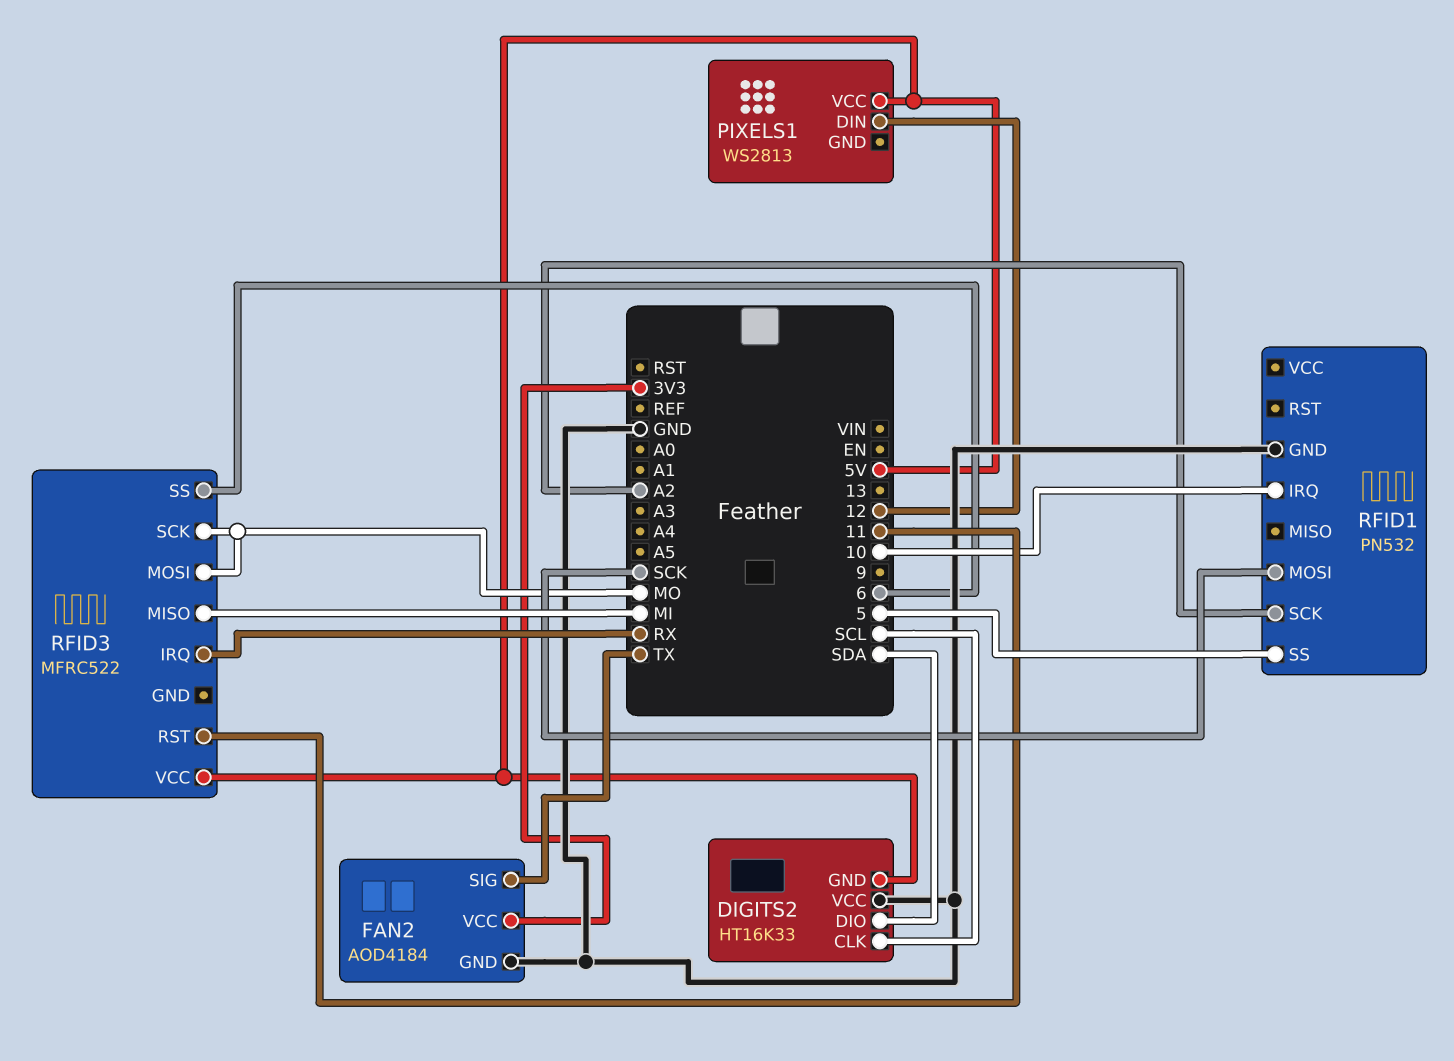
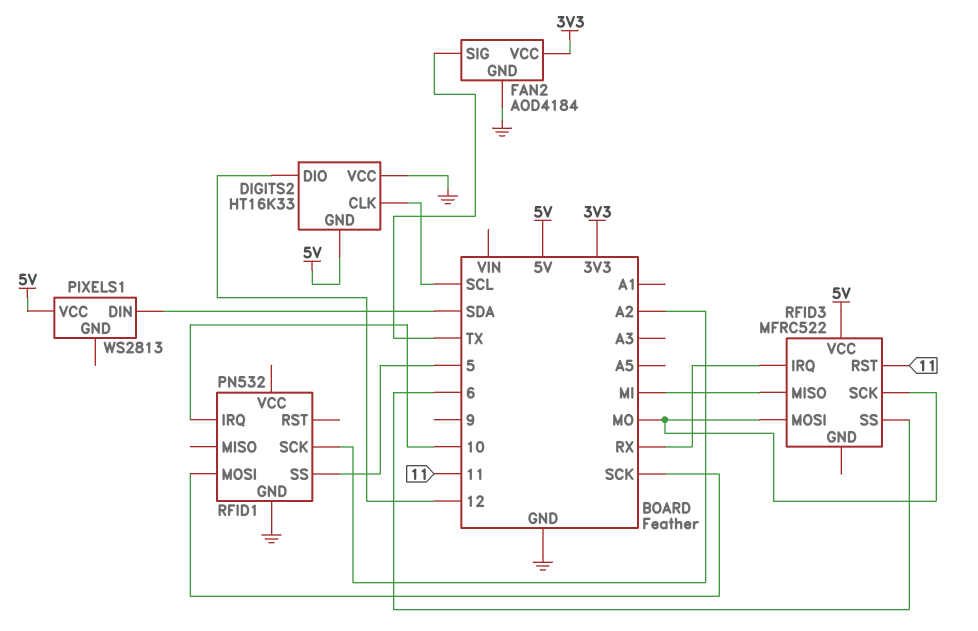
DIGITS2 pin DIO: SDA -> 12
PIXELS1 pin DIN: 12 -> SDA

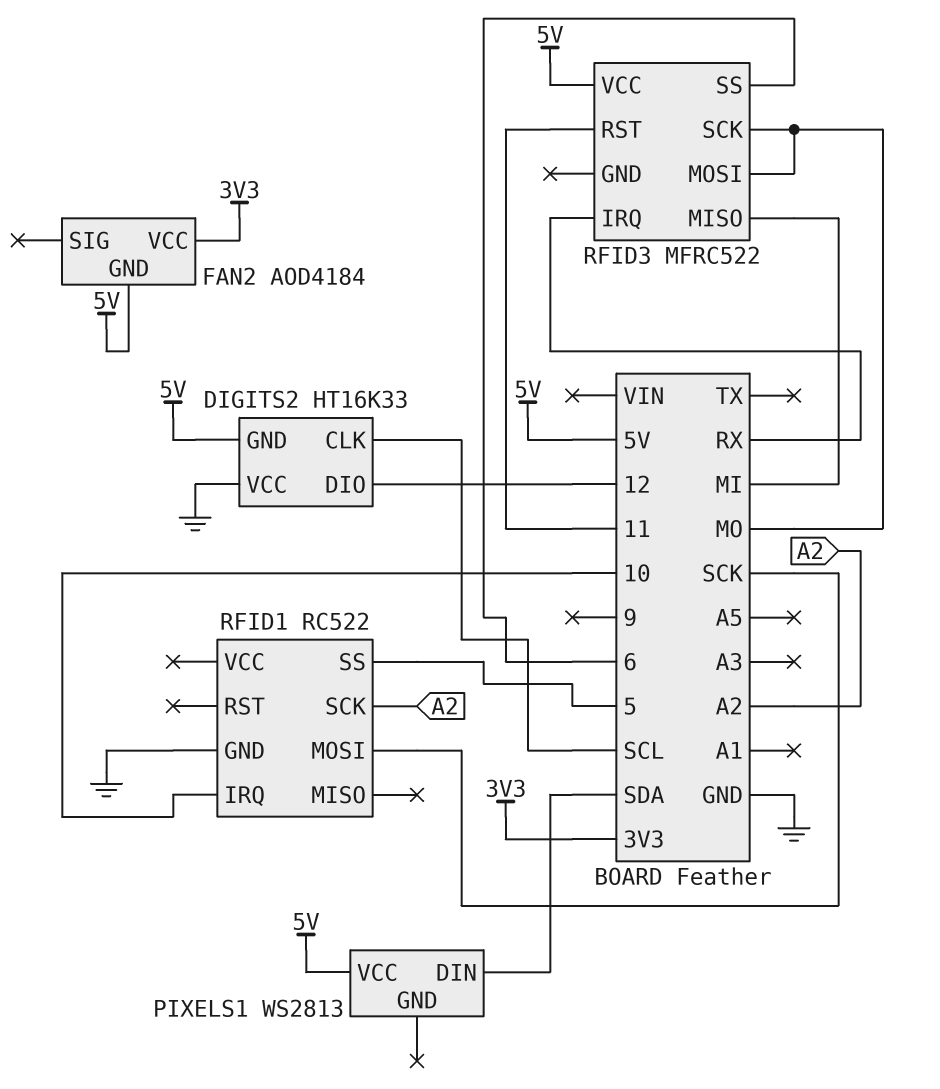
FAN2 pin GND: GND -> 5V
FAN2 pin SIG: TX -> none
RFID1: PN532 -> RC522

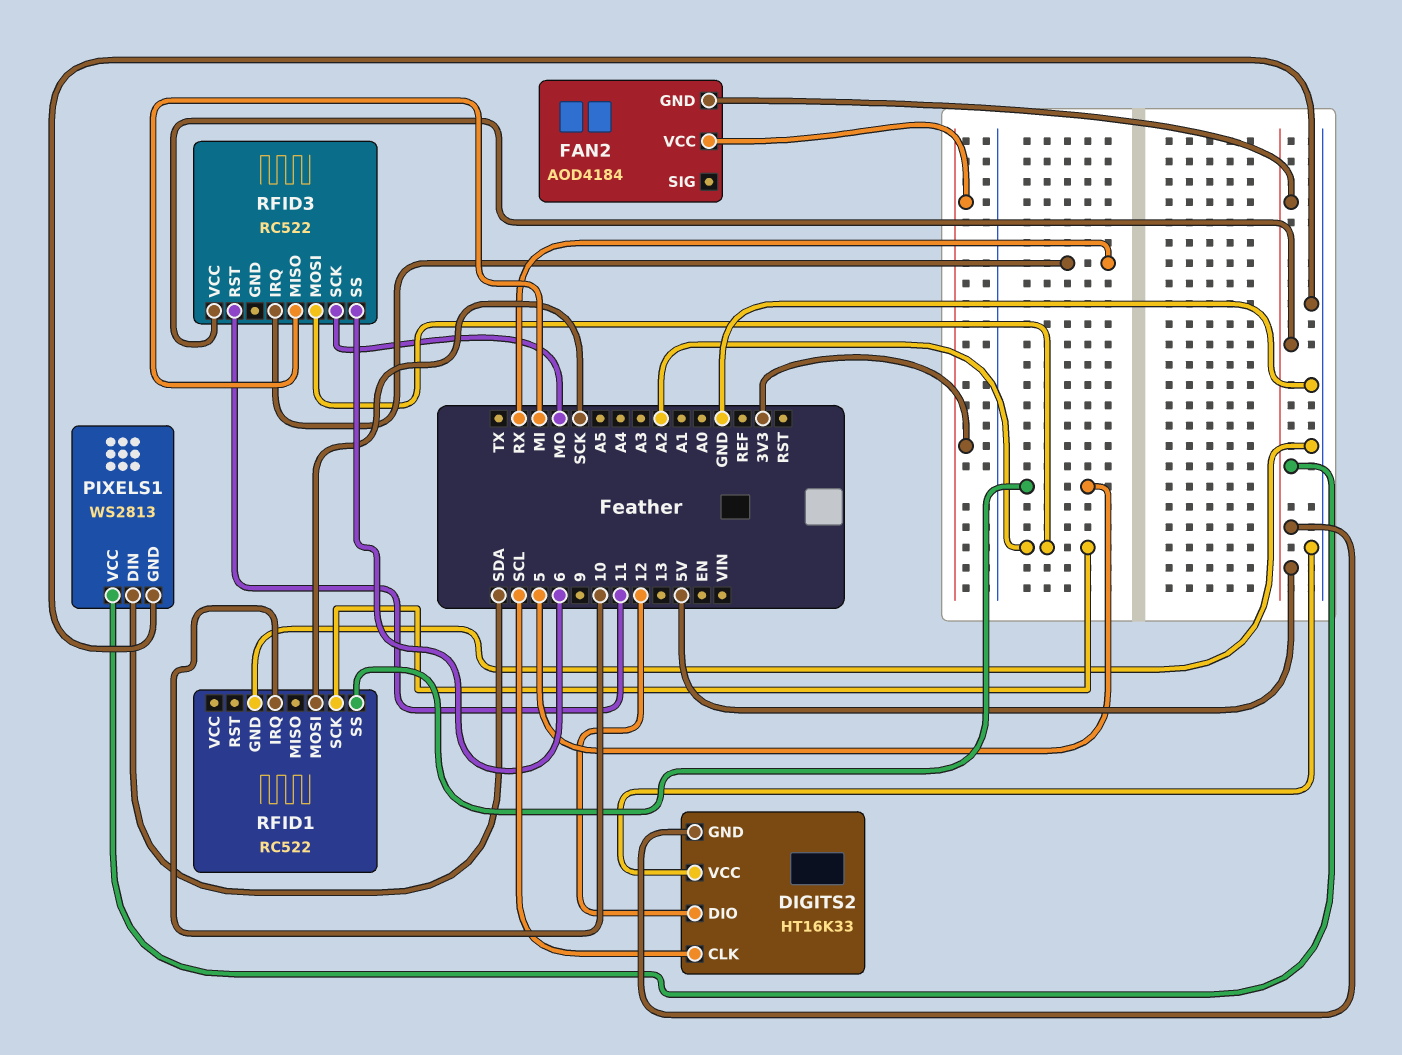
PIXELS1 pin GND: none -> GND
RFID3: MFRC522 -> RC522
RFID3 pin MOSI: MO -> A2

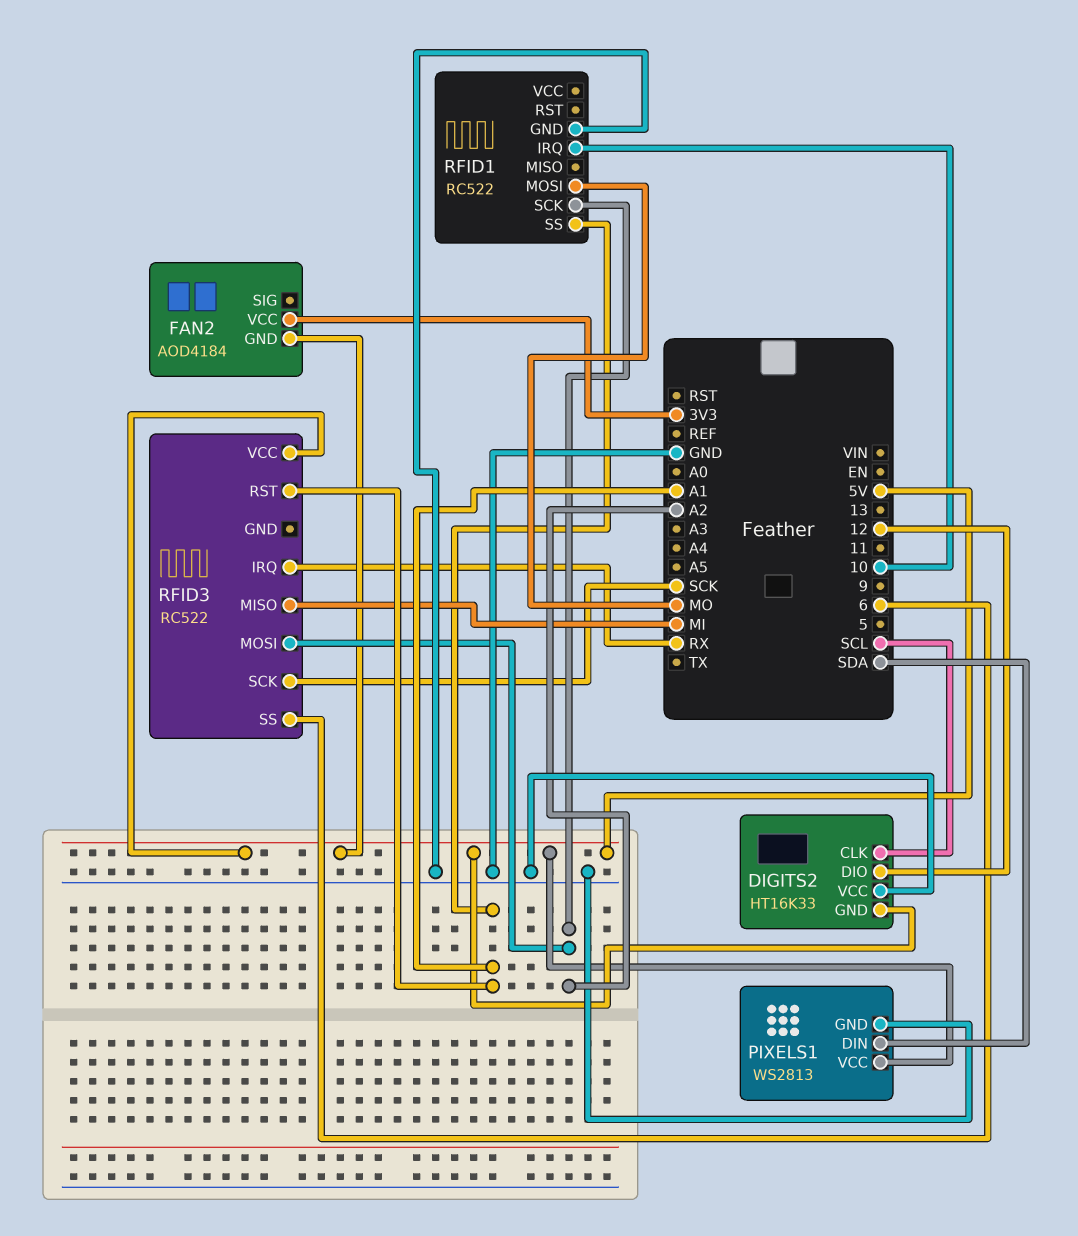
RFID1 pin MOSI: SCK -> MO
RFID1 pin SS: 5 -> A1
RFID3 pin RST: 11 -> A1
RFID3 pin SCK: MO -> SCK

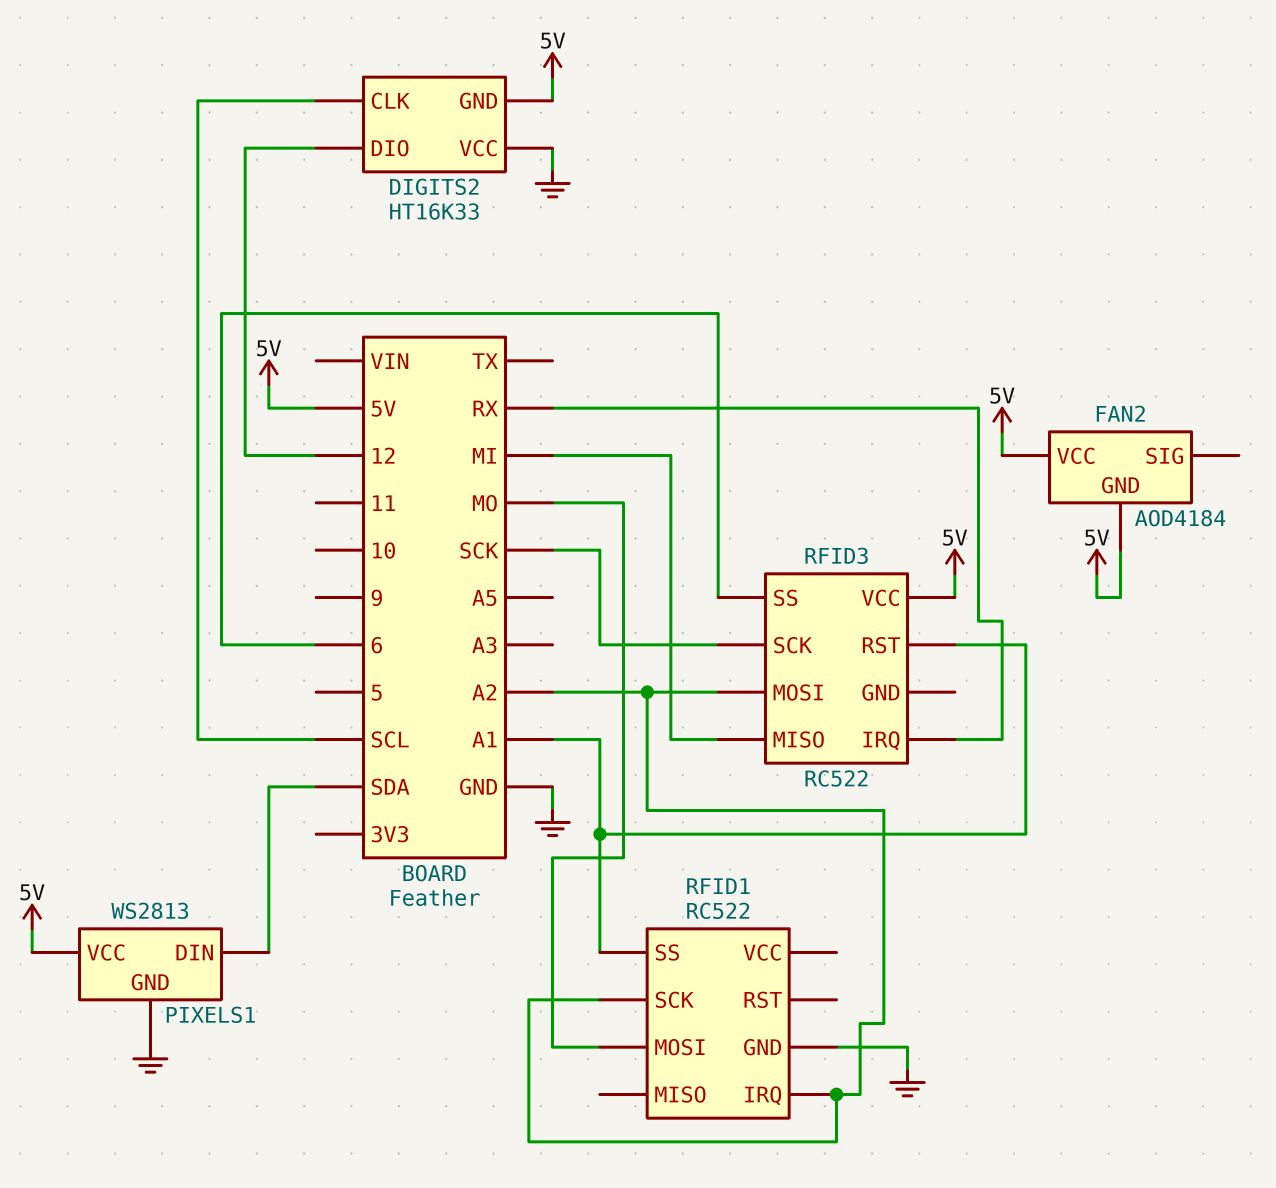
FAN2 pin VCC: 3V3 -> 5V
RFID1 pin IRQ: 10 -> A2

